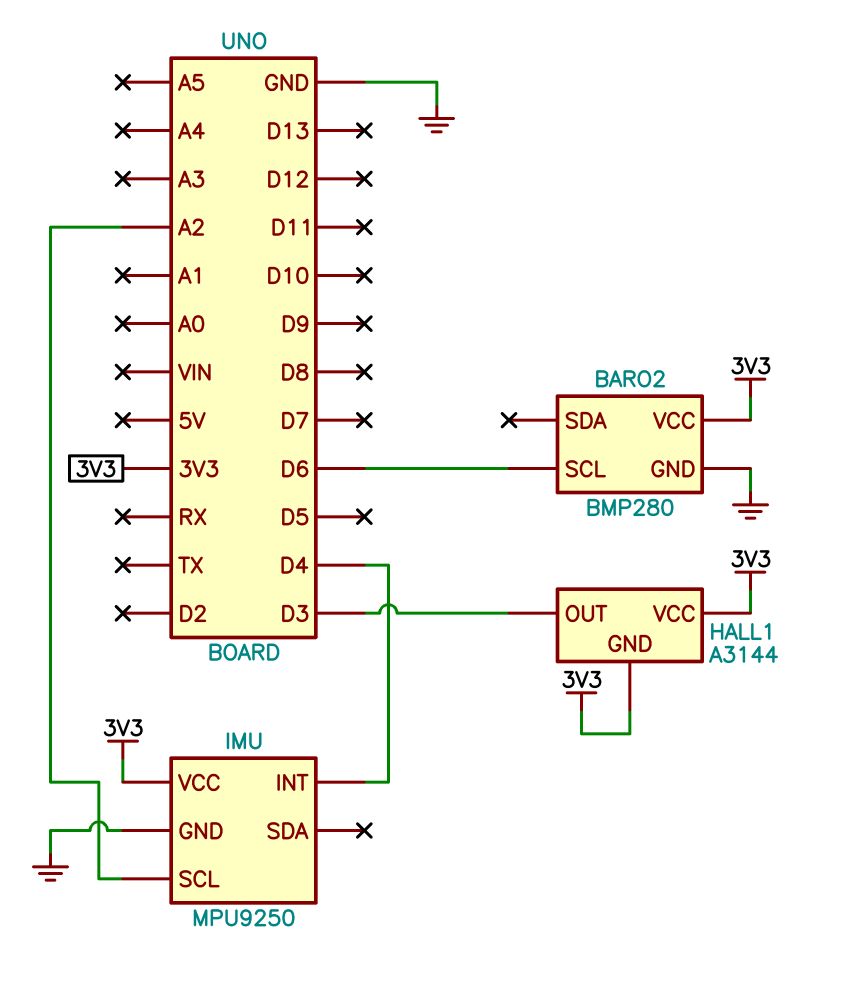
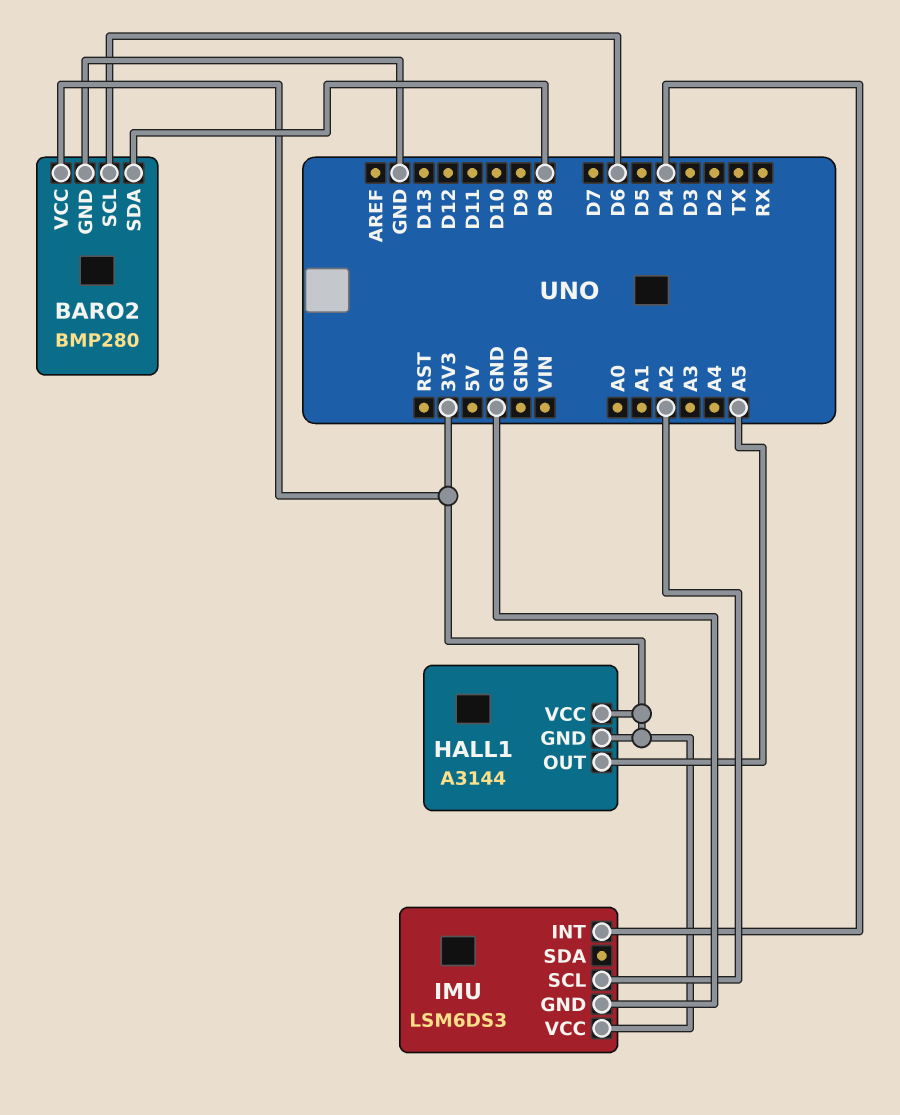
BARO2 pin SDA: none -> D8
HALL1 pin OUT: D3 -> A5
IMU: MPU9250 -> LSM6DS3

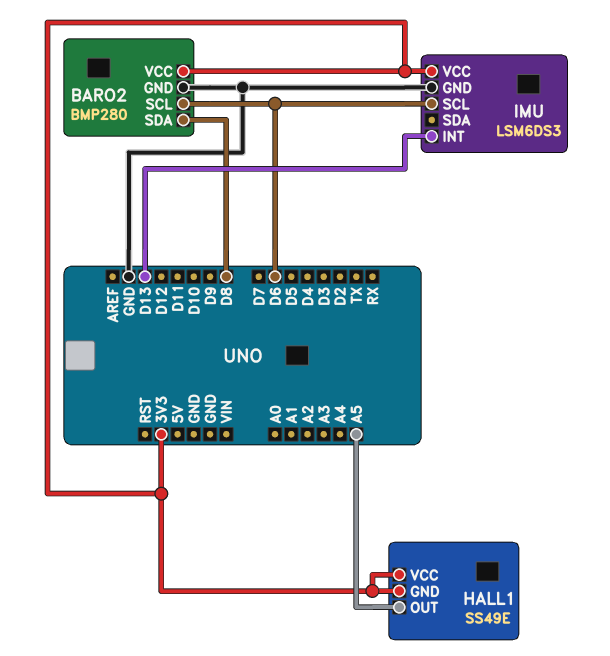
HALL1: A3144 -> SS49E
IMU pin INT: D4 -> D13
IMU pin SCL: A2 -> D6

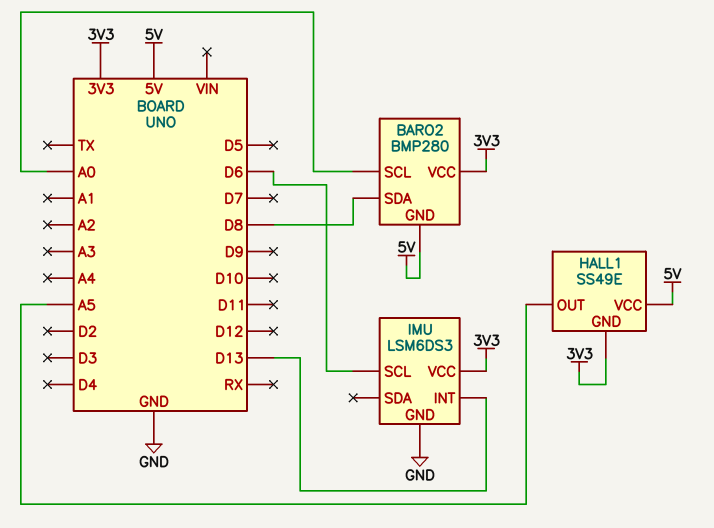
BARO2 pin GND: GND -> 5V
BARO2 pin SCL: D6 -> A0
HALL1 pin VCC: 3V3 -> 5V

